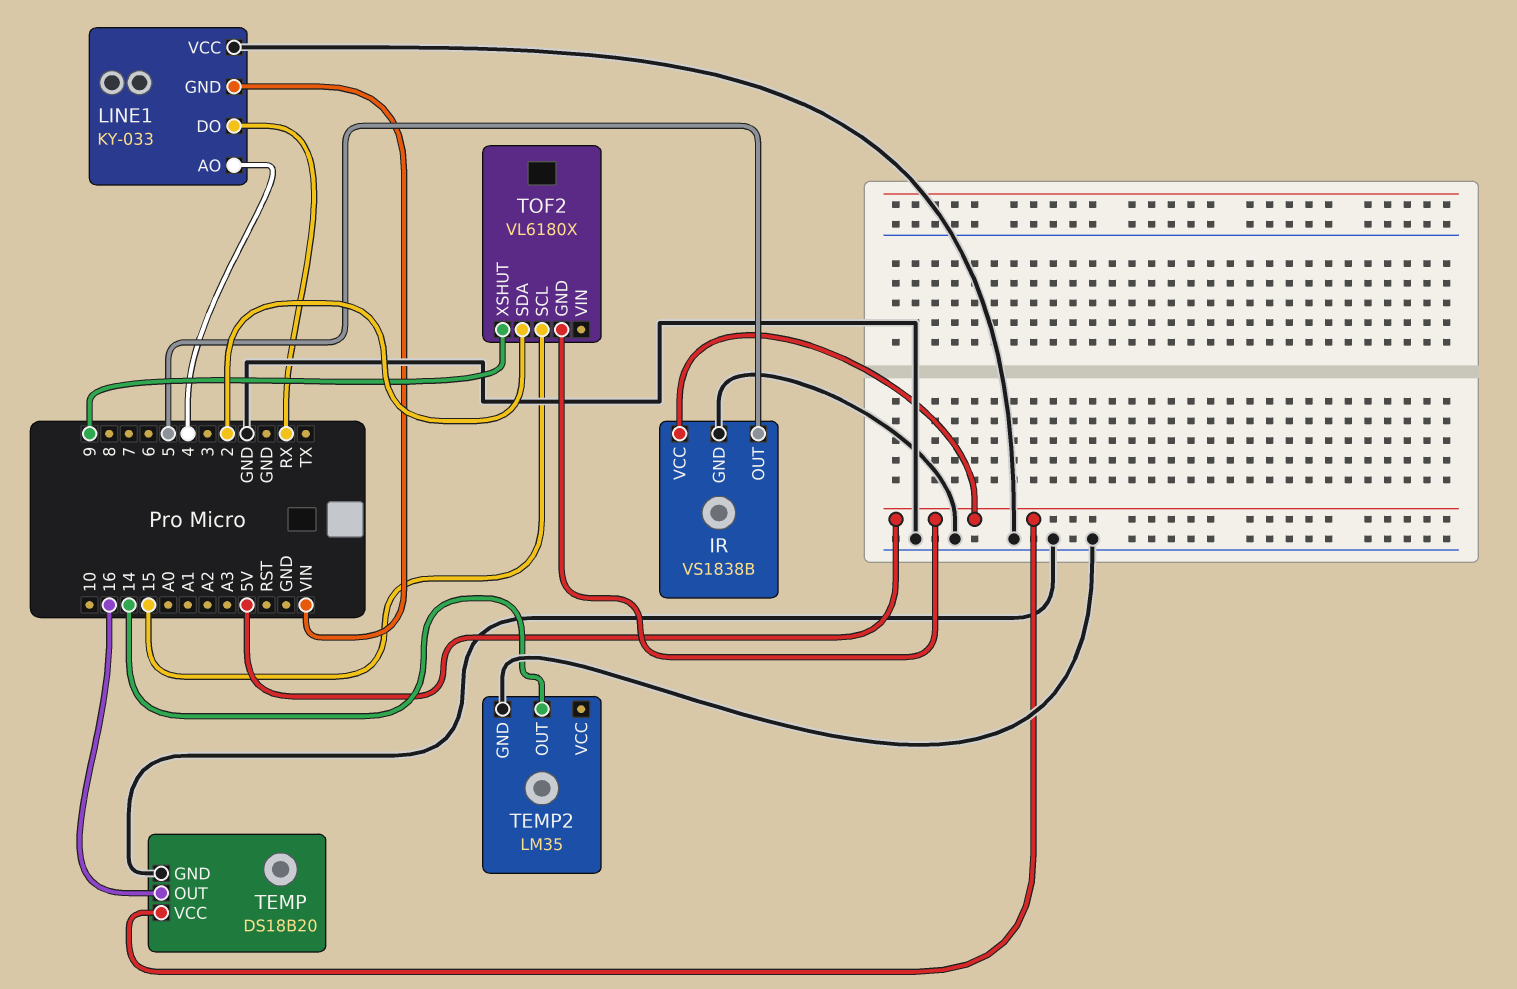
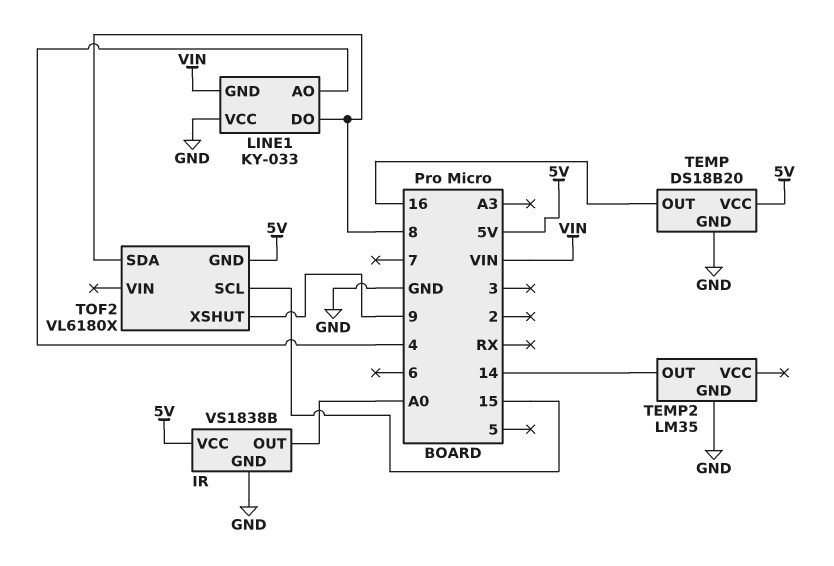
IR pin OUT: 5 -> A0
LINE1 pin DO: RX -> 8
TOF2 pin SDA: 2 -> 8

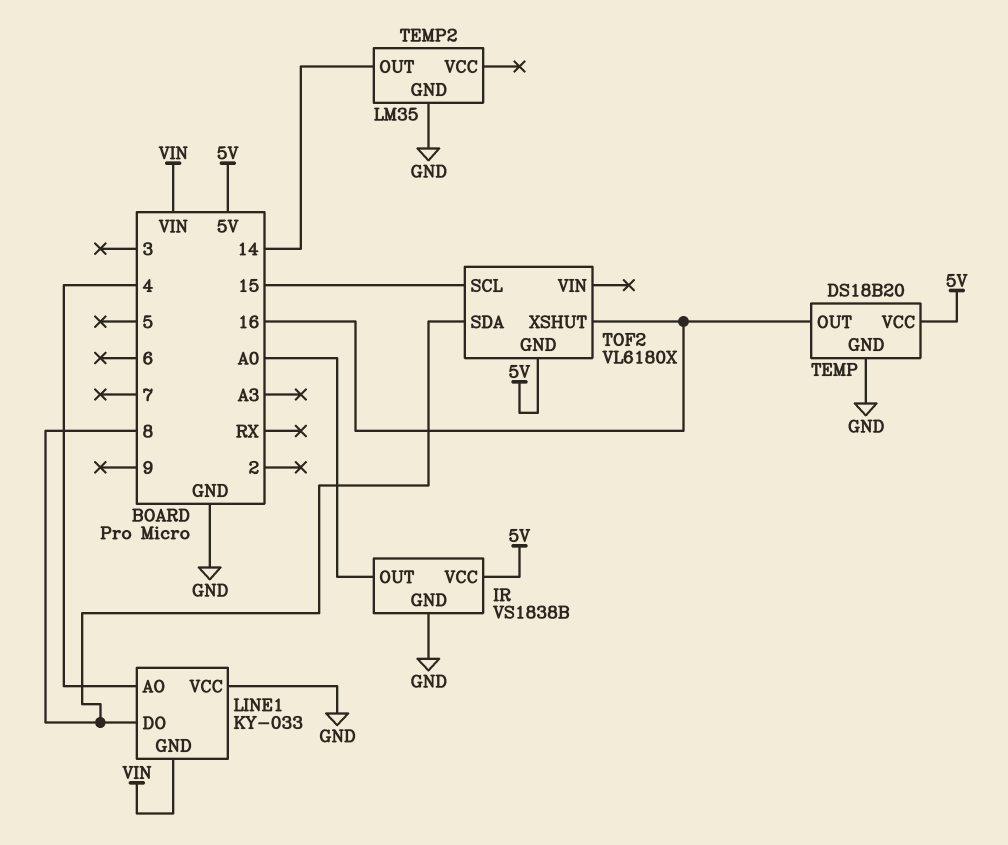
TOF2 pin XSHUT: 9 -> 16

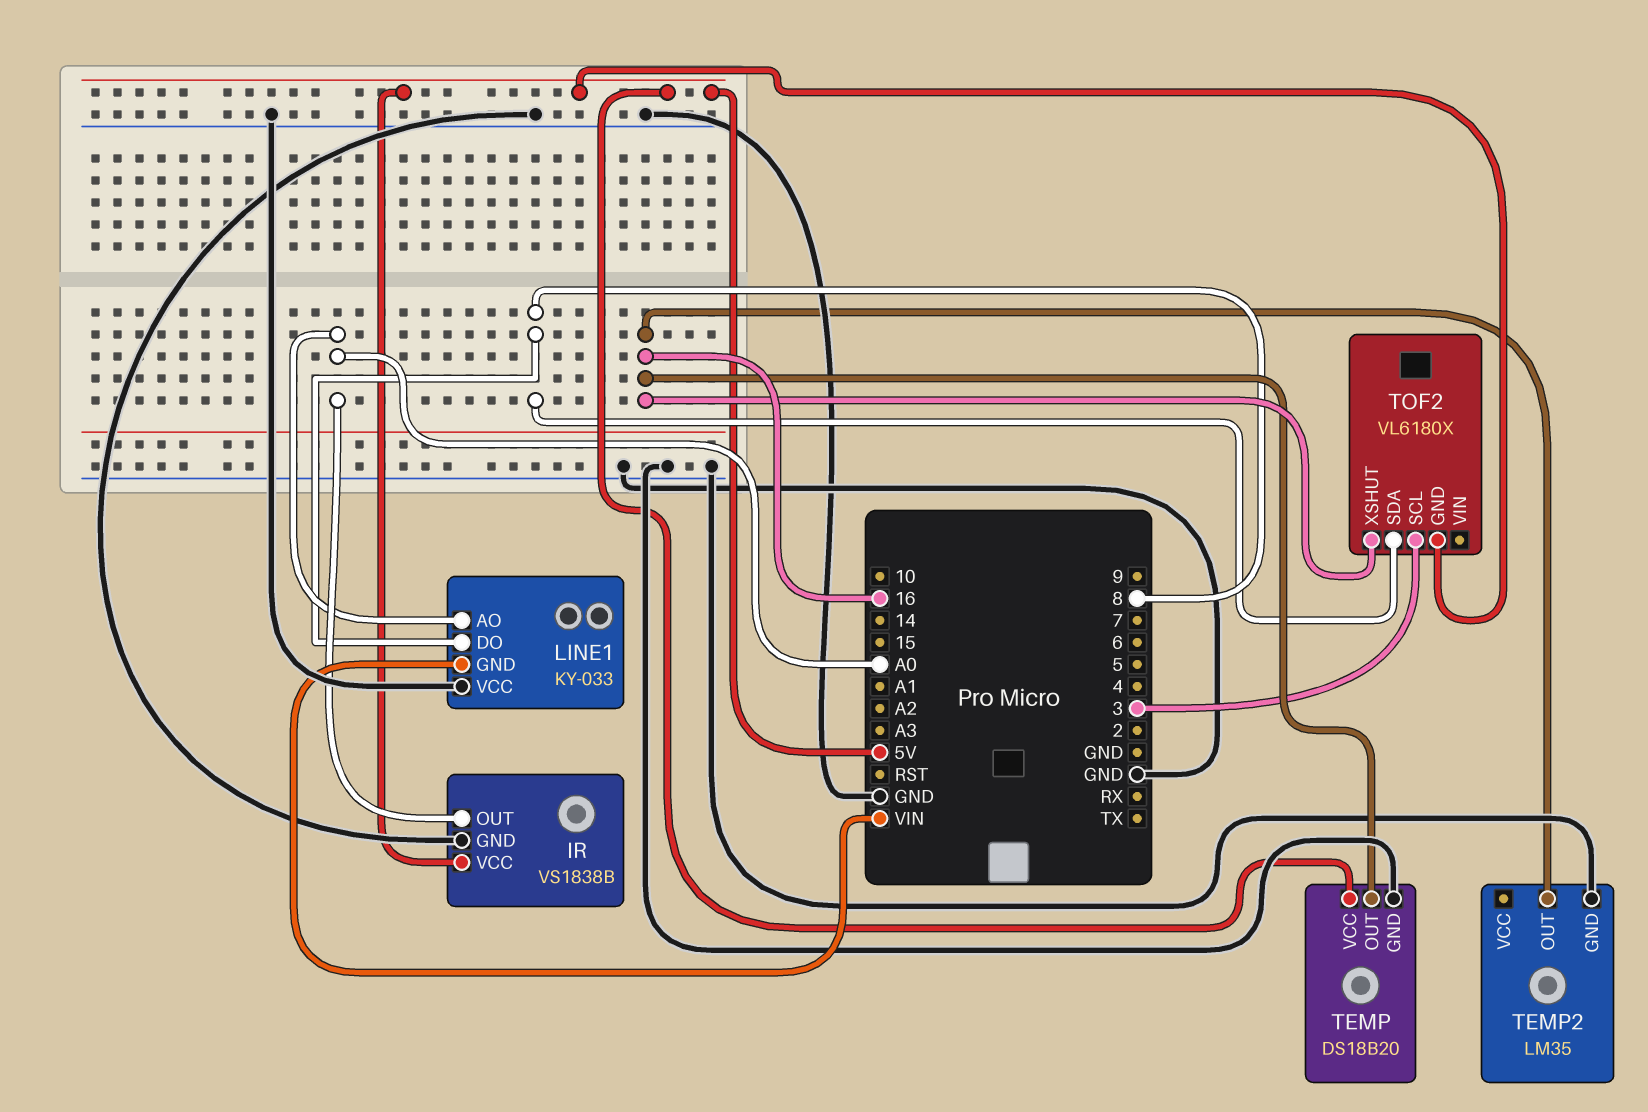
LINE1 pin AO: 4 -> A0
TEMP2 pin OUT: 14 -> 16
TOF2 pin SCL: 15 -> 3

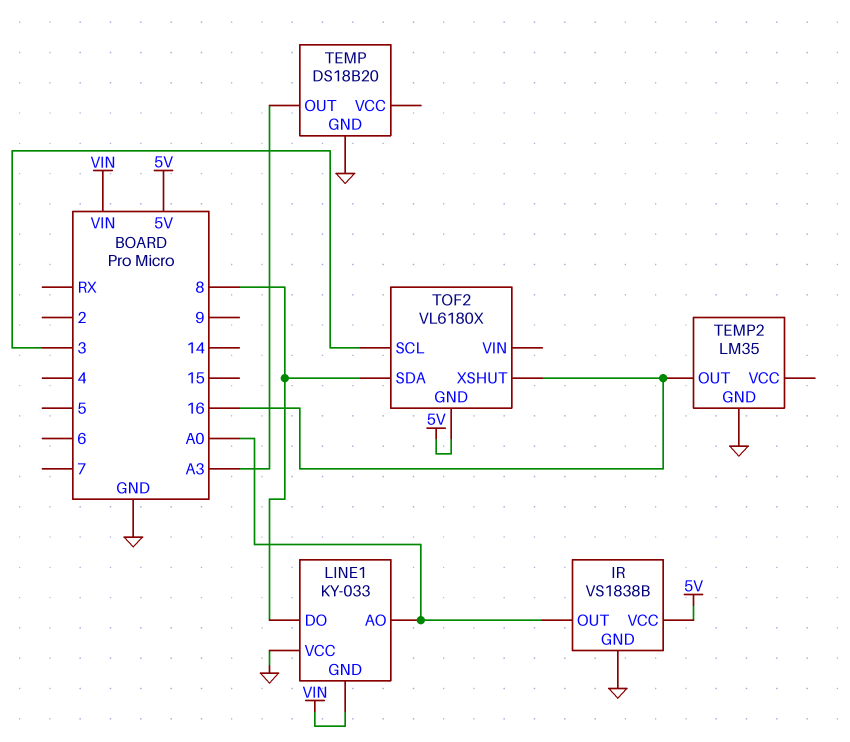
TEMP pin OUT: 16 -> A3
TEMP pin VCC: 5V -> none

